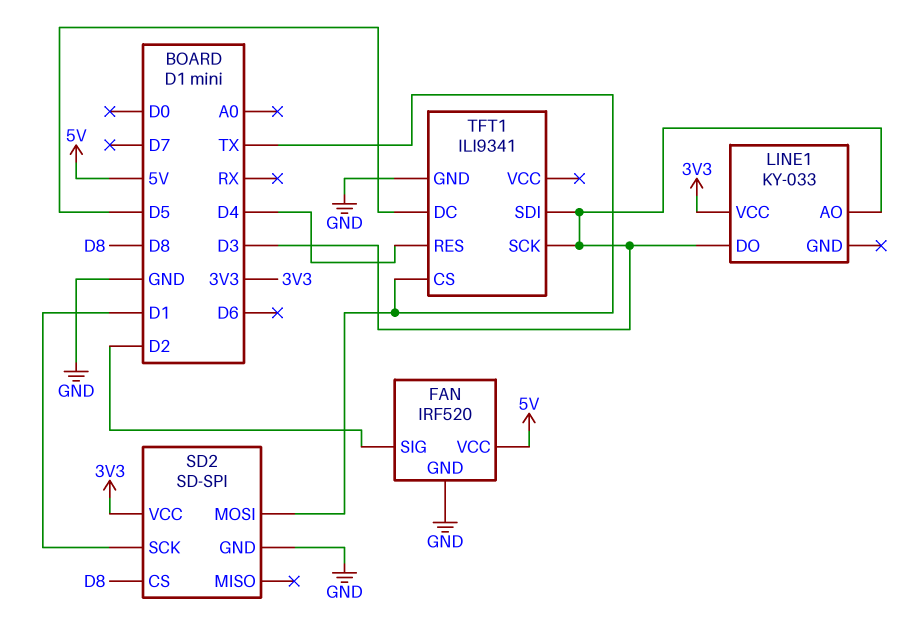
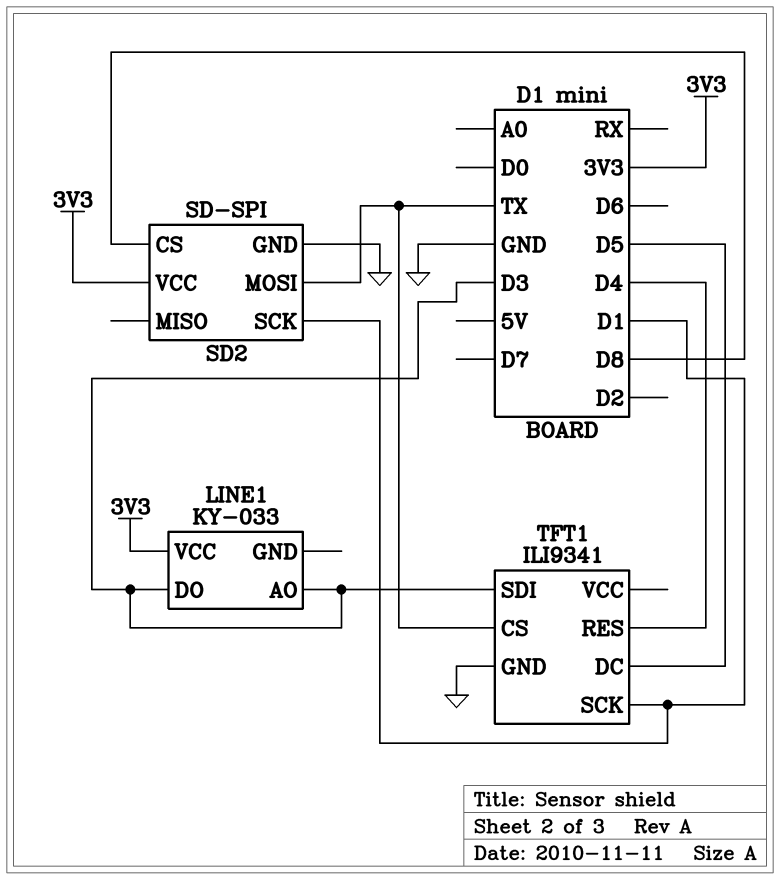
FAN: IRF520 -> none
FAN pin GND: GND -> none
FAN pin SIG: D2 -> none
FAN pin VCC: 5V -> none
TFT1 pin SCK: D3 -> D1

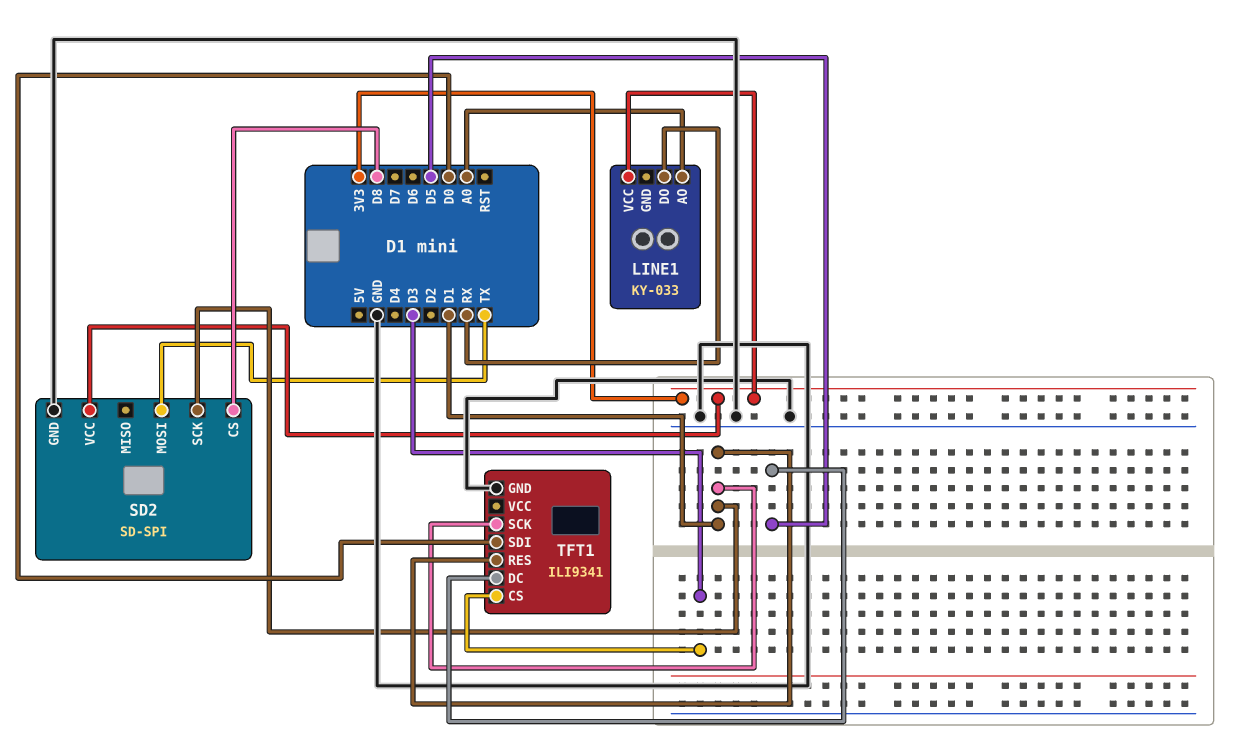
LINE1 pin AO: D3 -> A0
LINE1 pin DO: D3 -> RX
TFT1 pin CS: TX -> D3
TFT1 pin RES: D4 -> D1
TFT1 pin SDI: D3 -> D0

